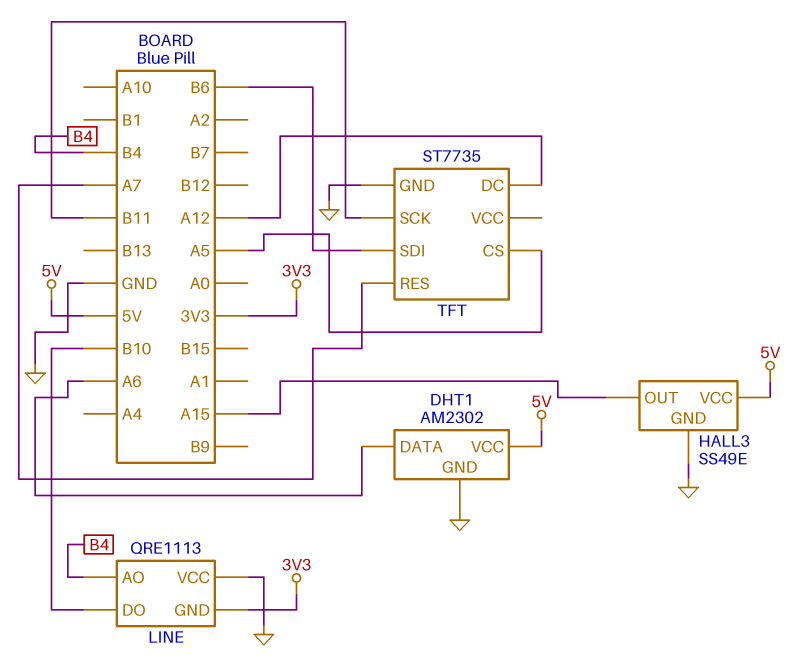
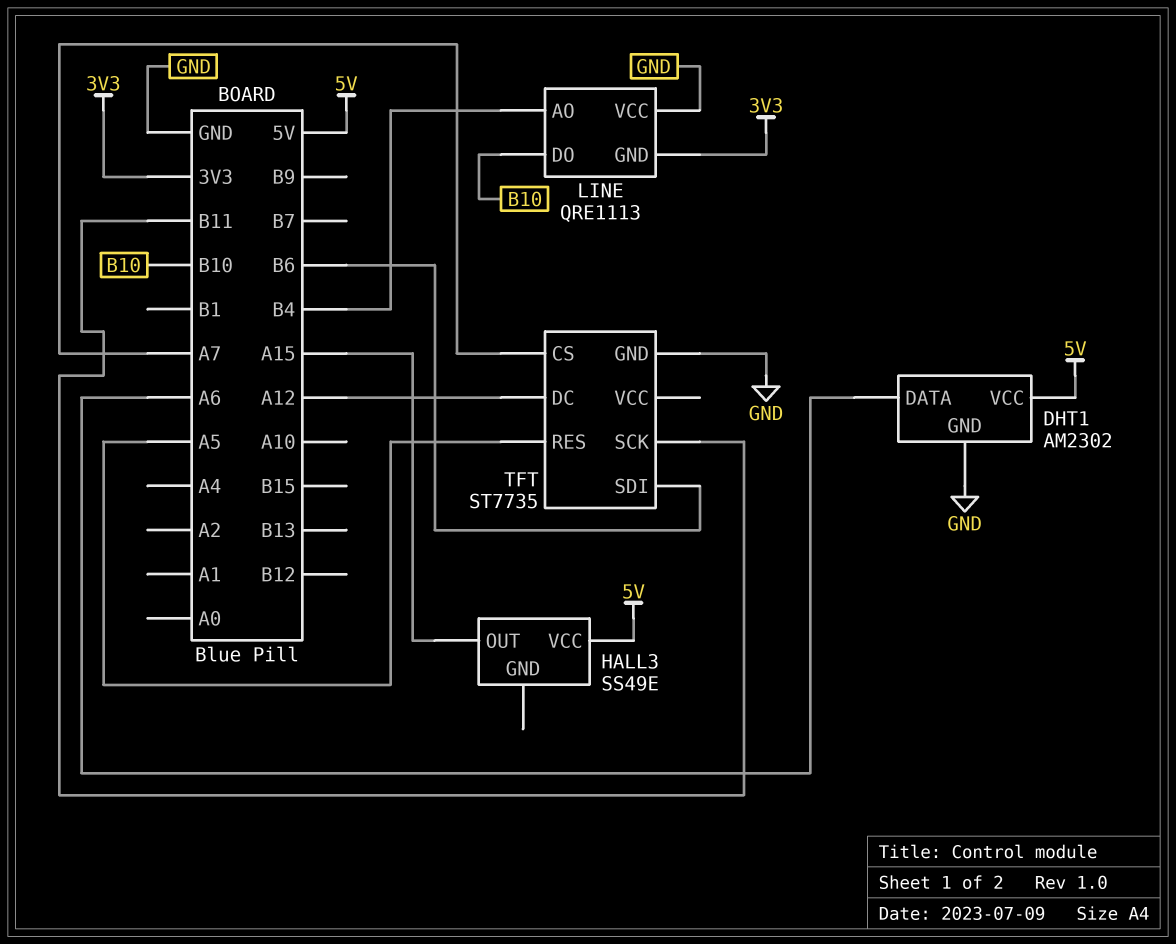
HALL3 pin GND: GND -> none
TFT pin CS: A5 -> A7
TFT pin RES: A7 -> A5

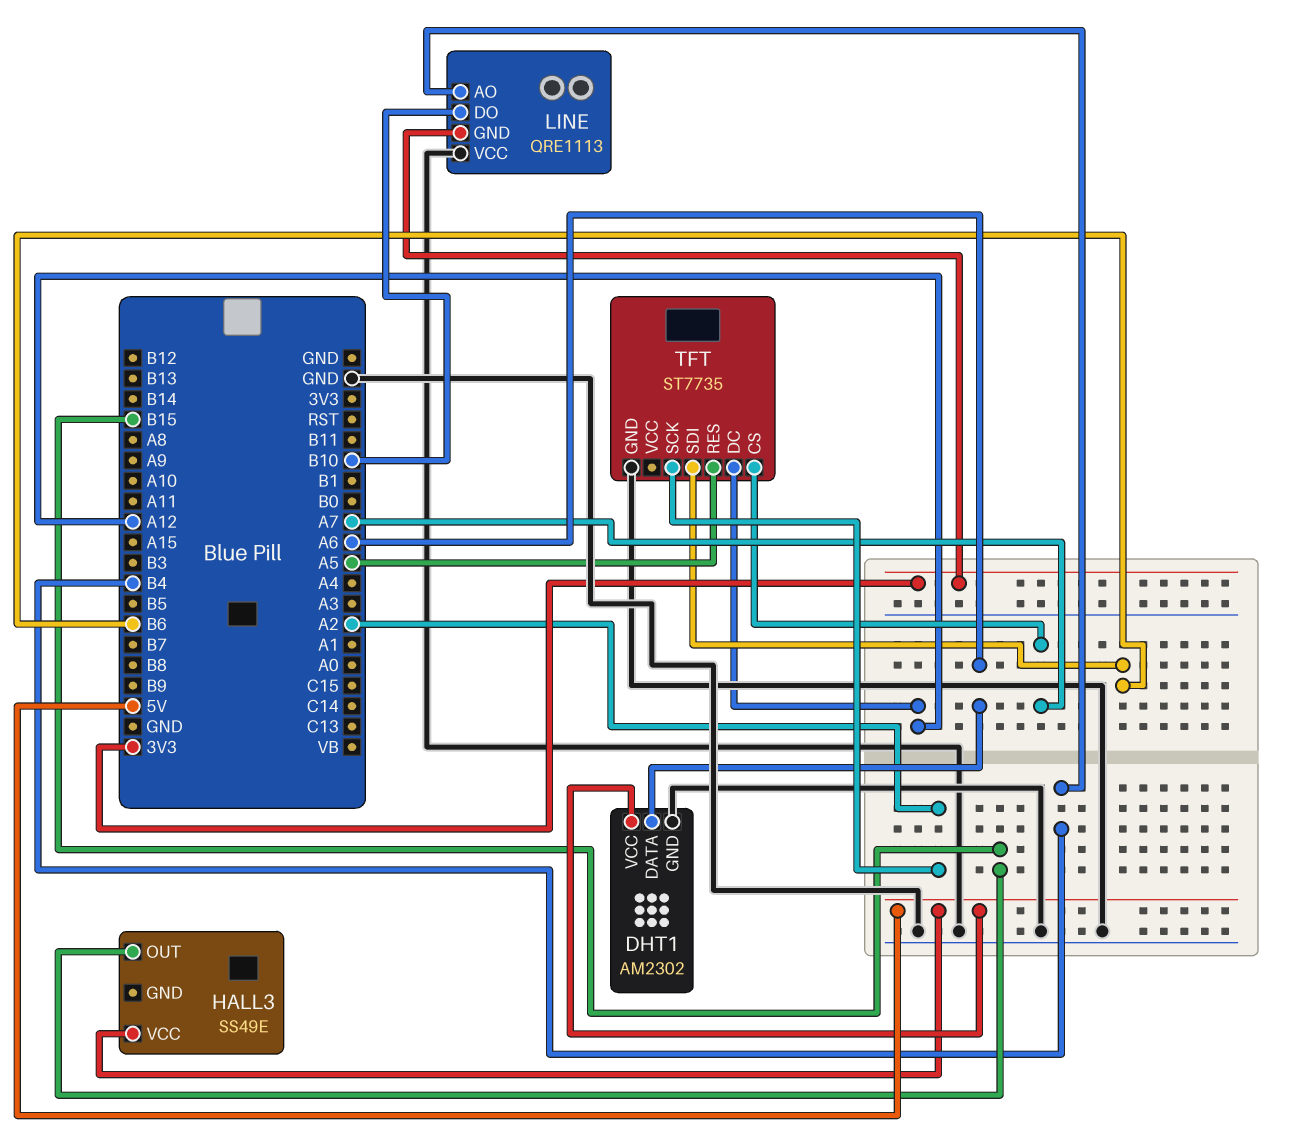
HALL3 pin OUT: A15 -> B15
TFT pin SCK: B11 -> A2

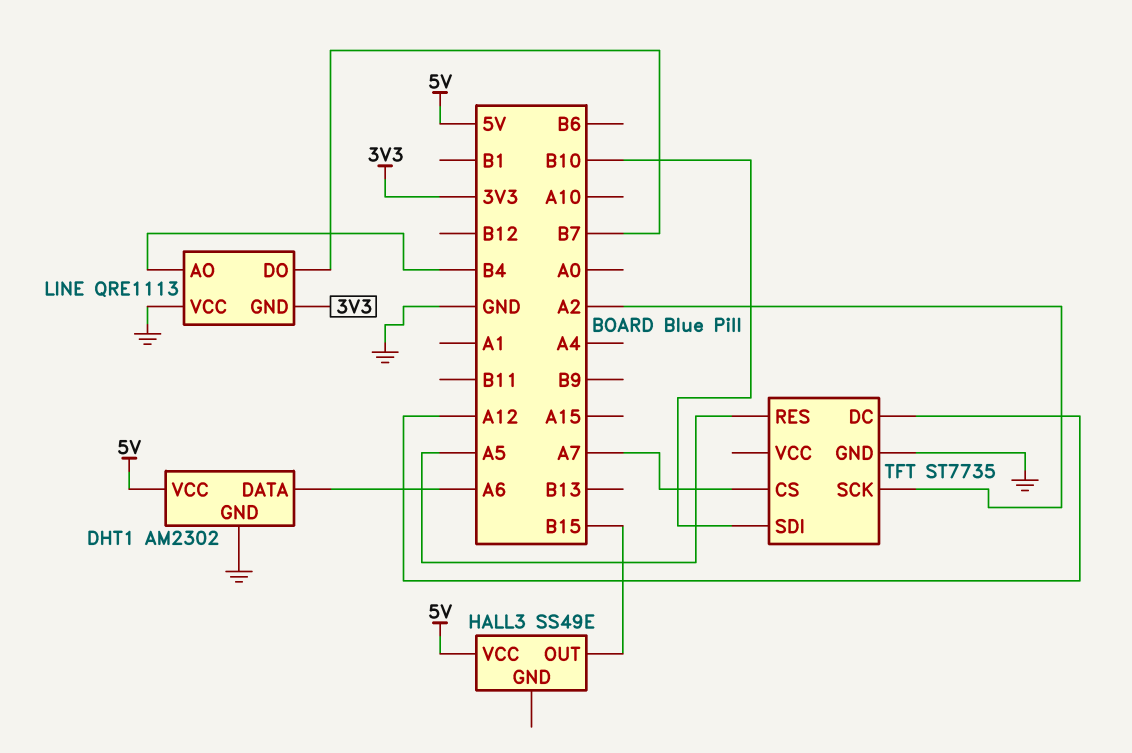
LINE pin DO: B10 -> B7
TFT pin SDI: B6 -> B10

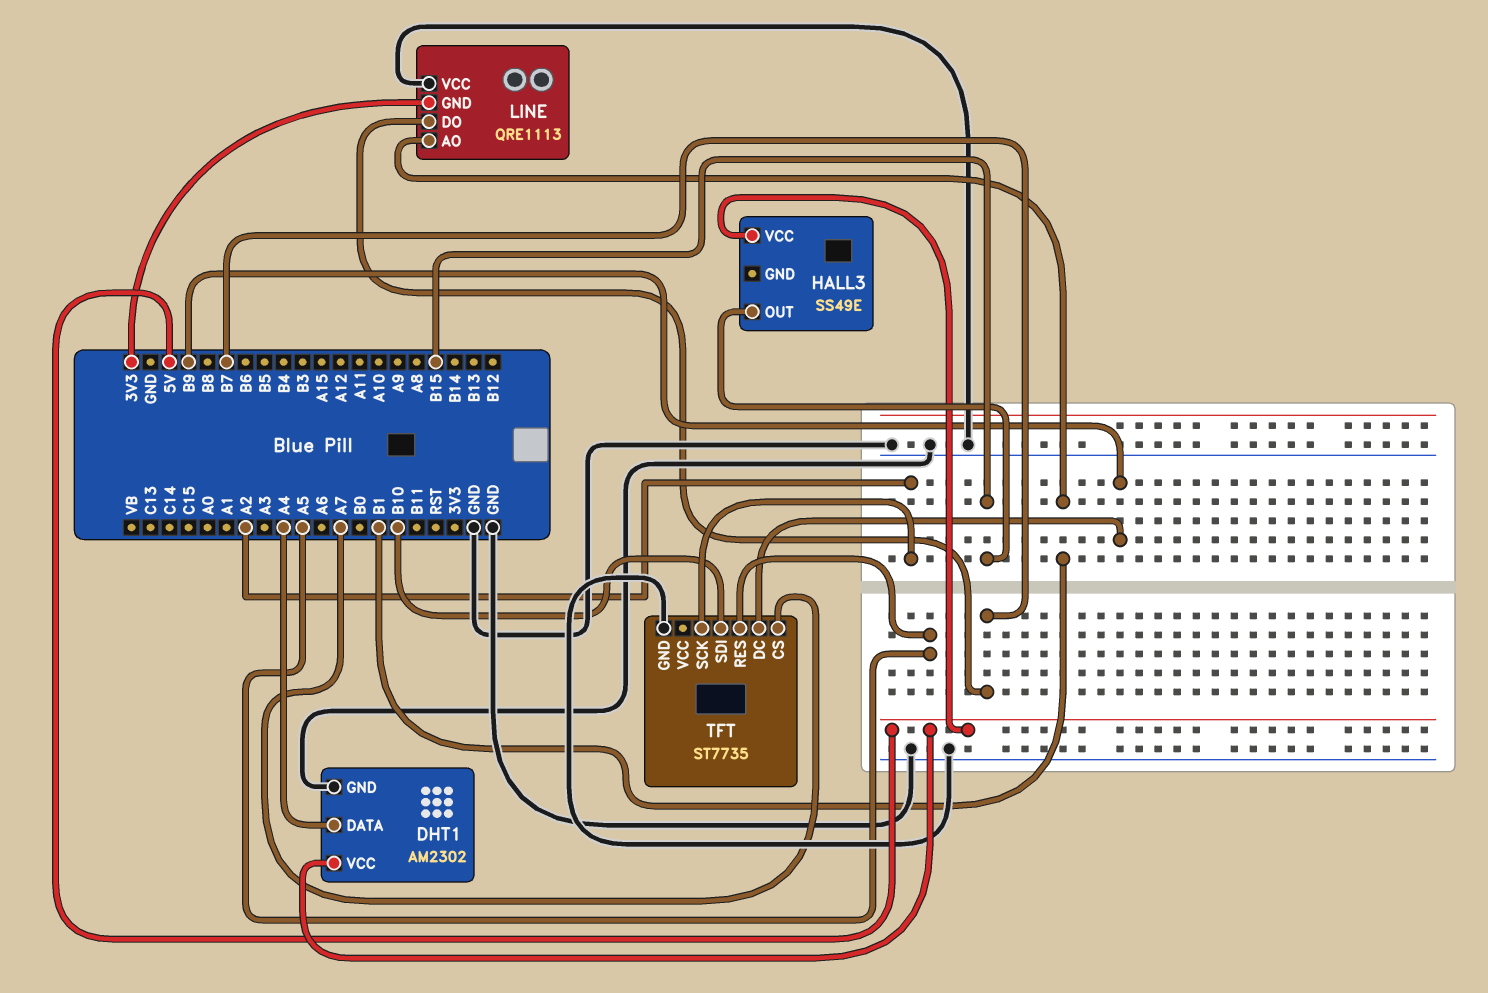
DHT1 pin DATA: A6 -> A4
LINE pin AO: B4 -> B1
TFT pin DC: A12 -> B9

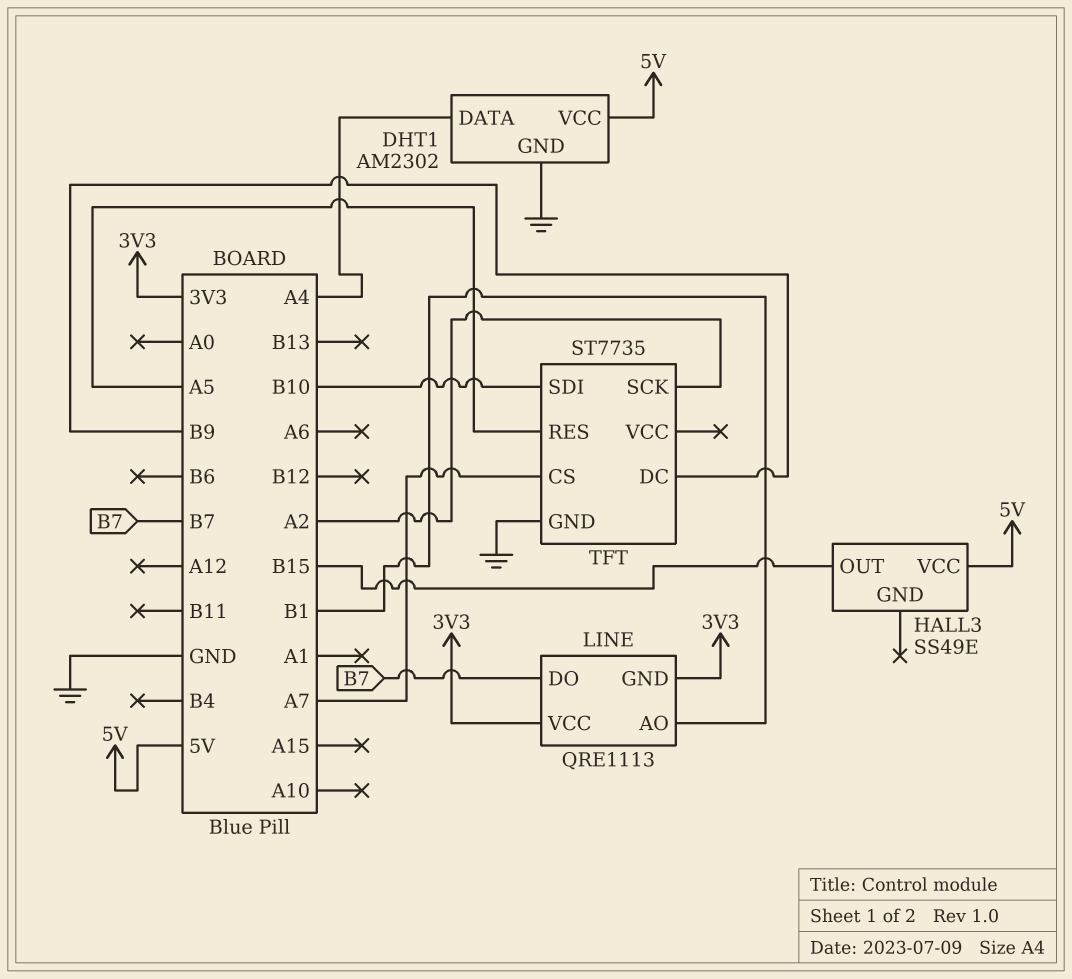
LINE pin VCC: GND -> 3V3

